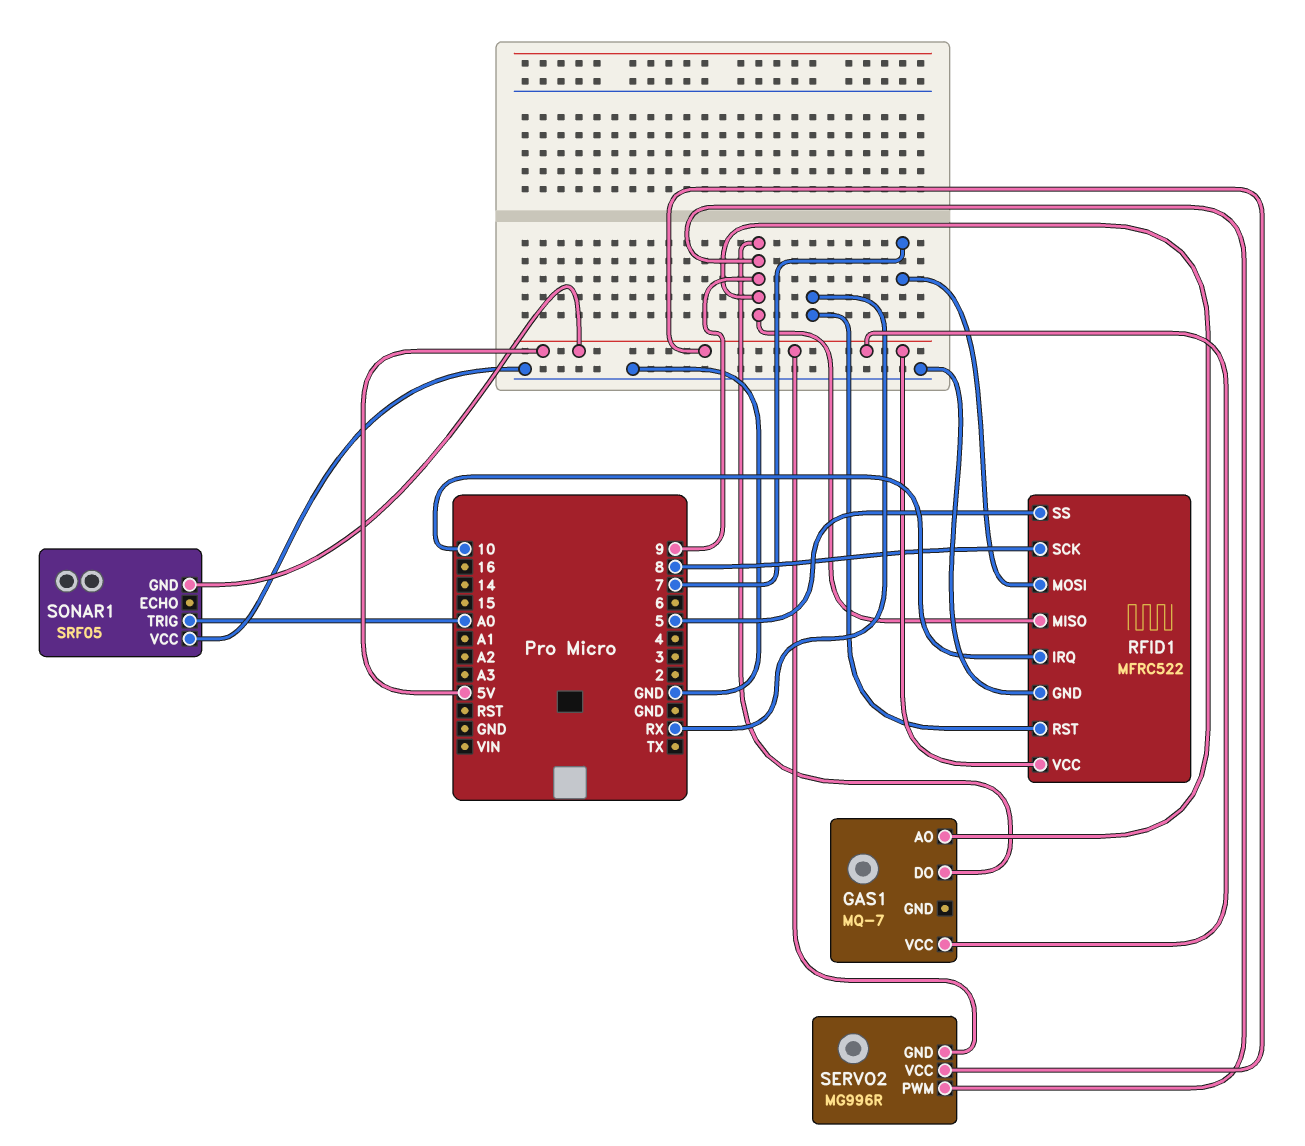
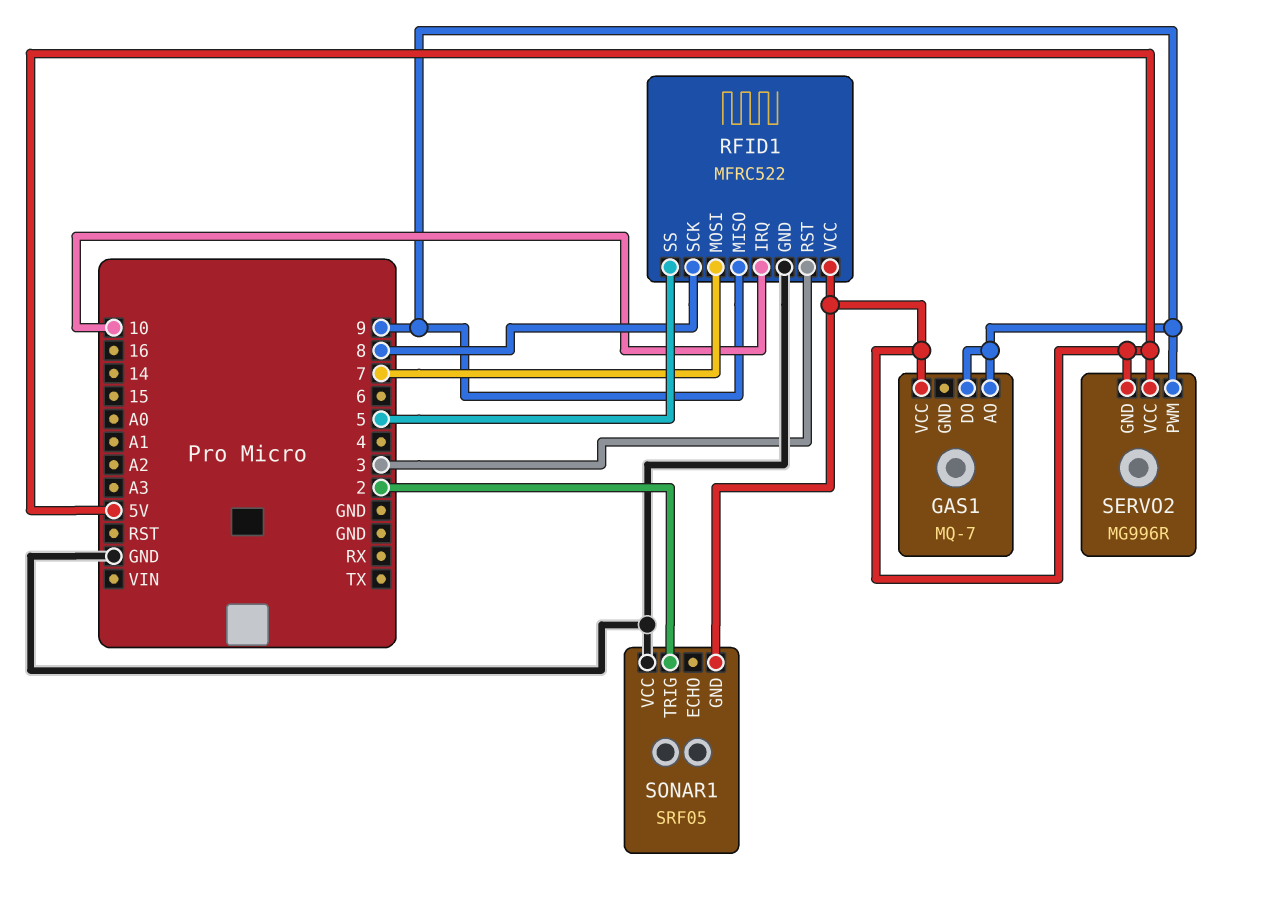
RFID1 pin RST: RX -> 3
SONAR1 pin TRIG: A0 -> 2

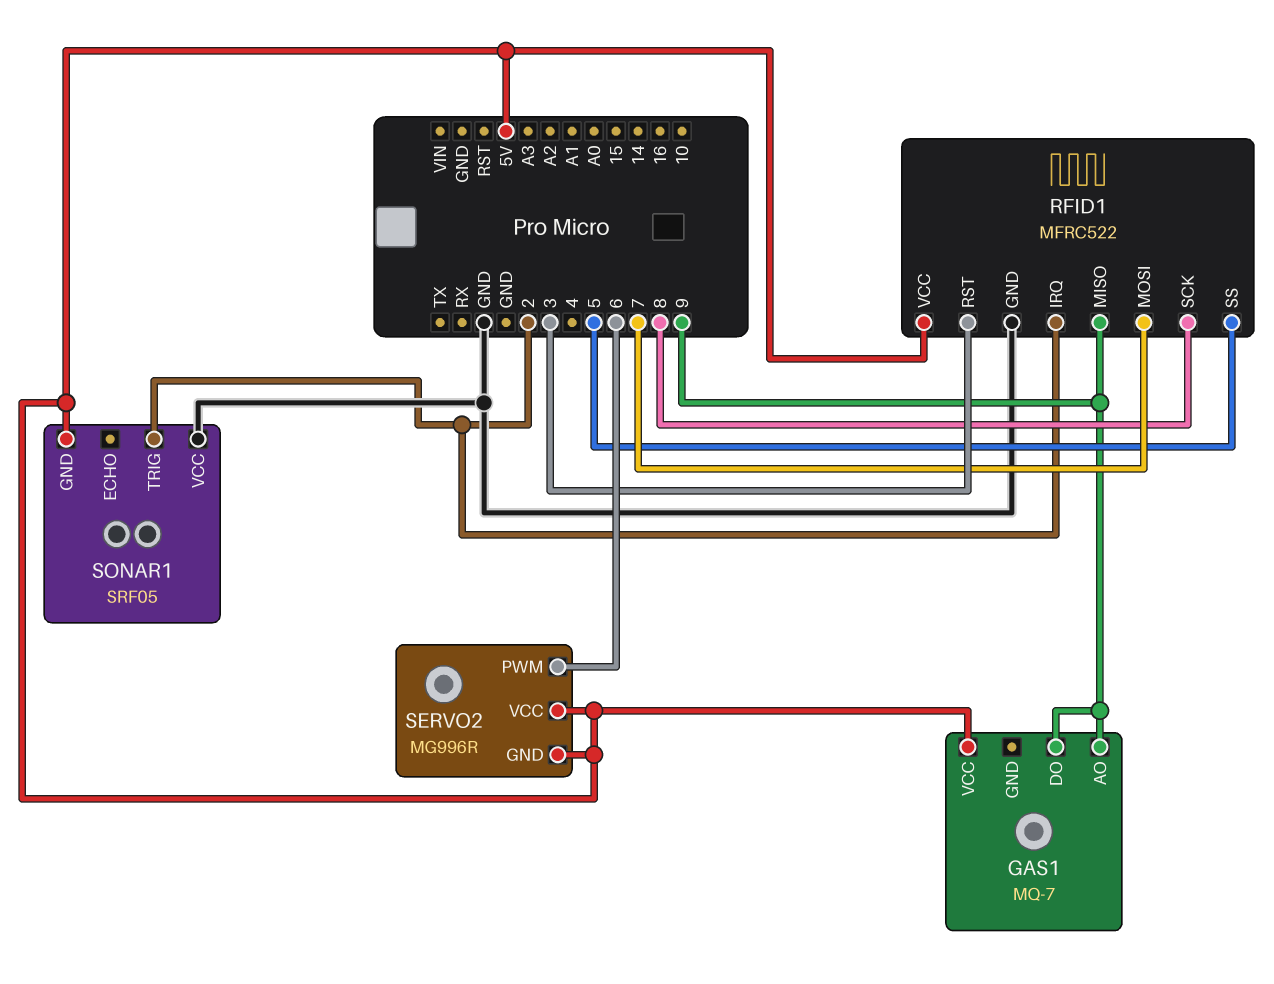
RFID1 pin IRQ: 10 -> 2
SERVO2 pin PWM: 9 -> 6

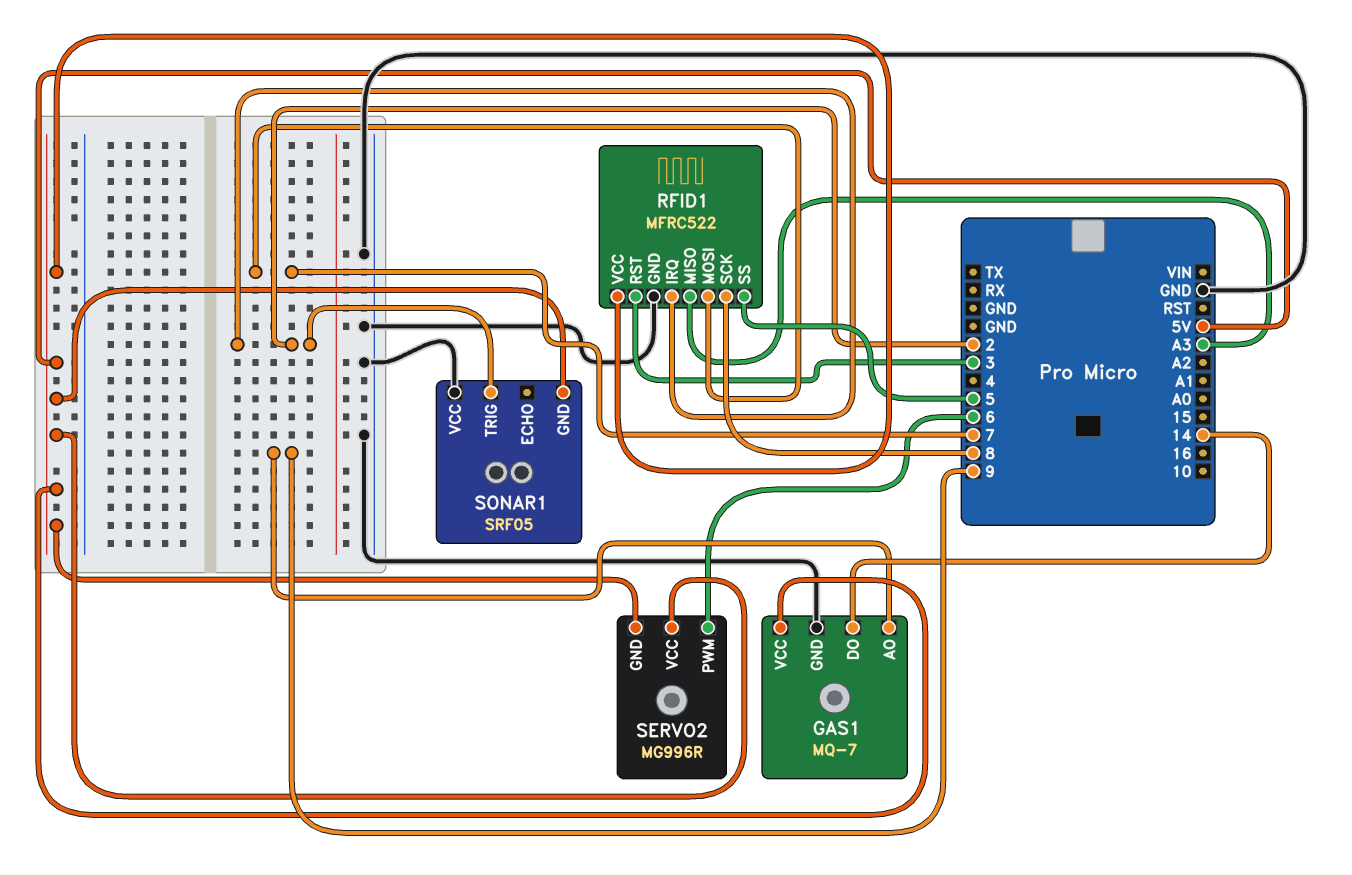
GAS1 pin DO: 9 -> 14
GAS1 pin GND: none -> GND
RFID1 pin MISO: 9 -> A3

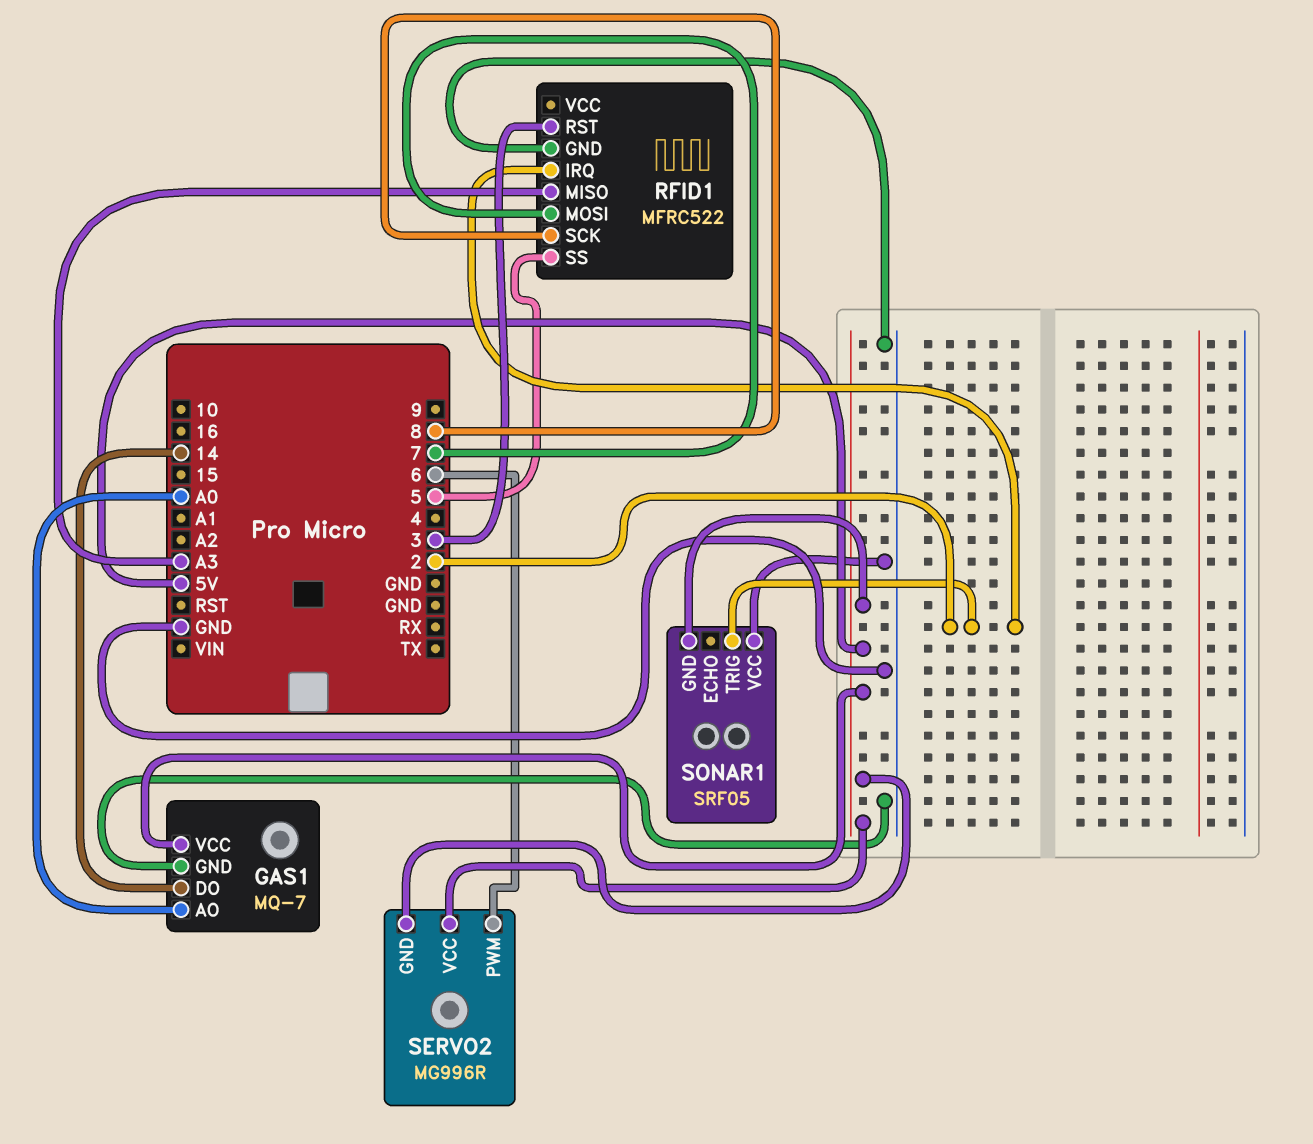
GAS1 pin AO: 9 -> A0
RFID1 pin VCC: 5V -> none

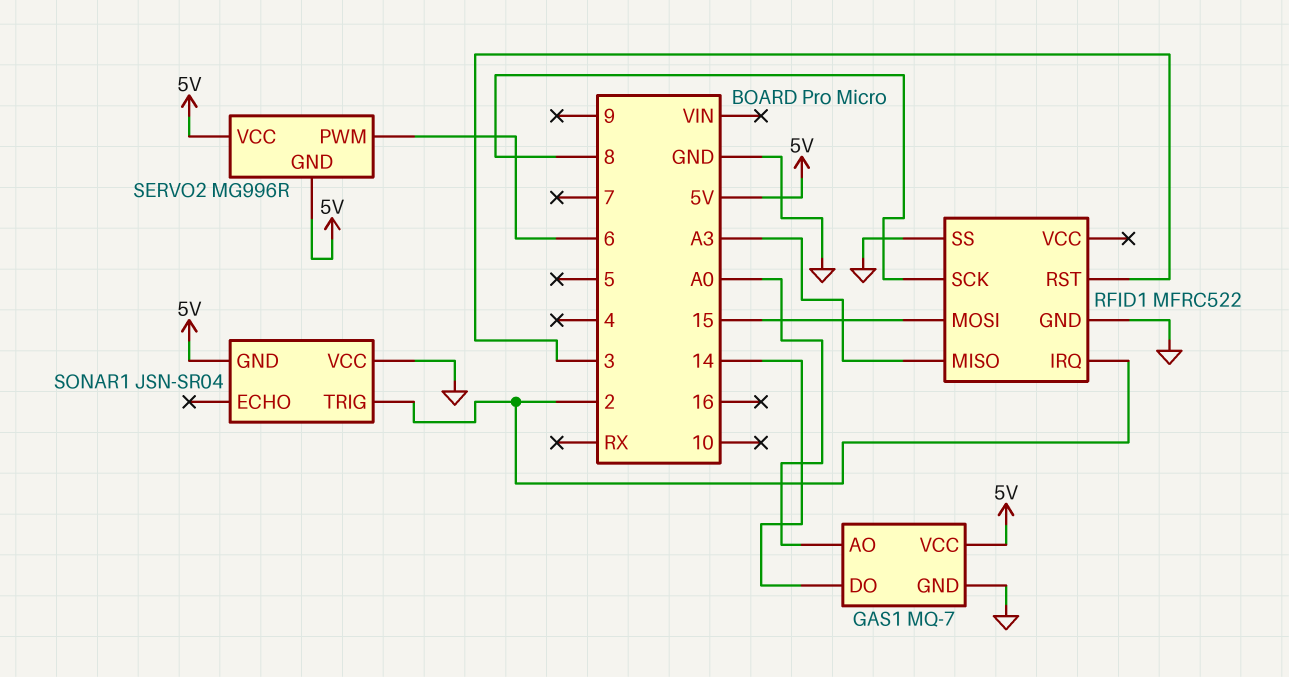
RFID1 pin MOSI: 7 -> 15
RFID1 pin SS: 5 -> GND
SONAR1: SRF05 -> JSN-SR04

